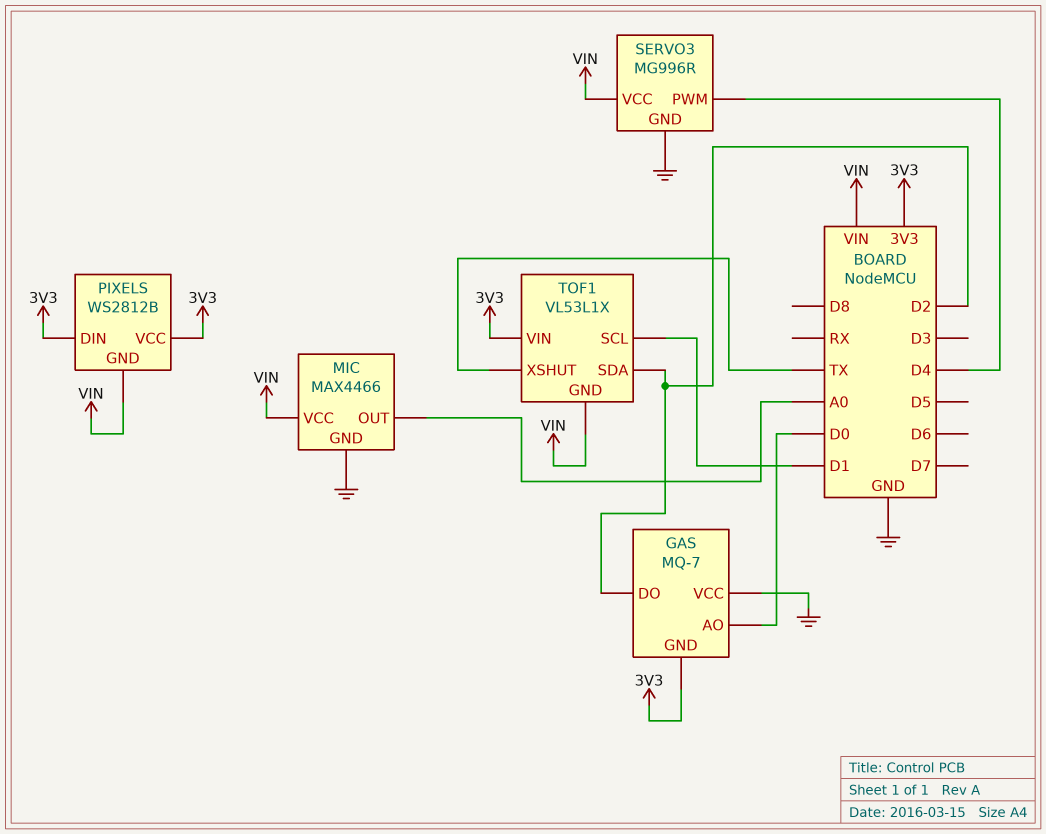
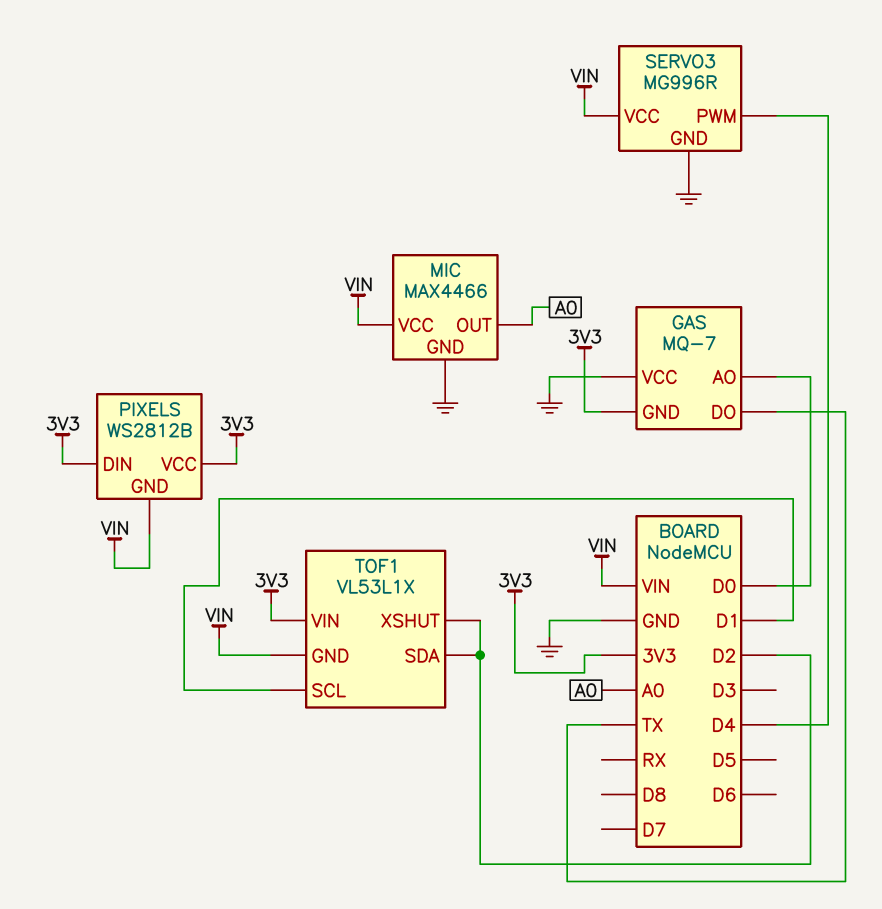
GAS pin DO: D2 -> TX
TOF1 pin XSHUT: TX -> D2

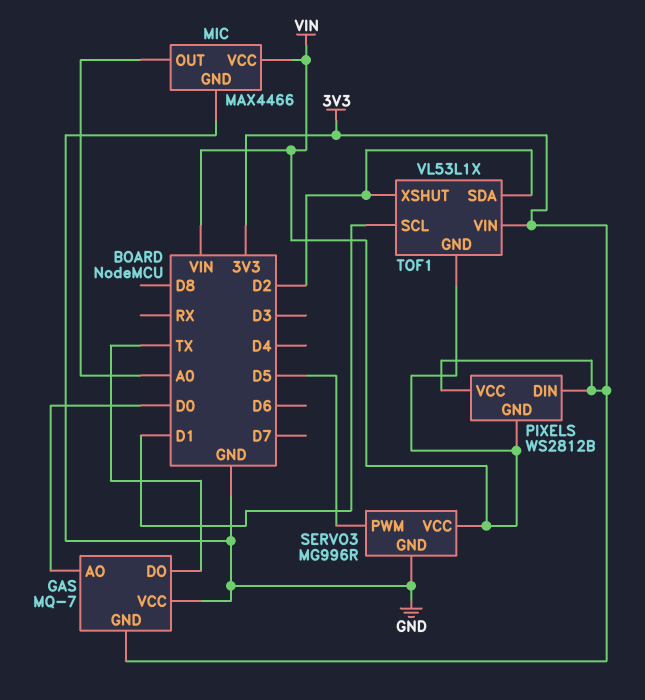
SERVO3 pin PWM: D4 -> D5

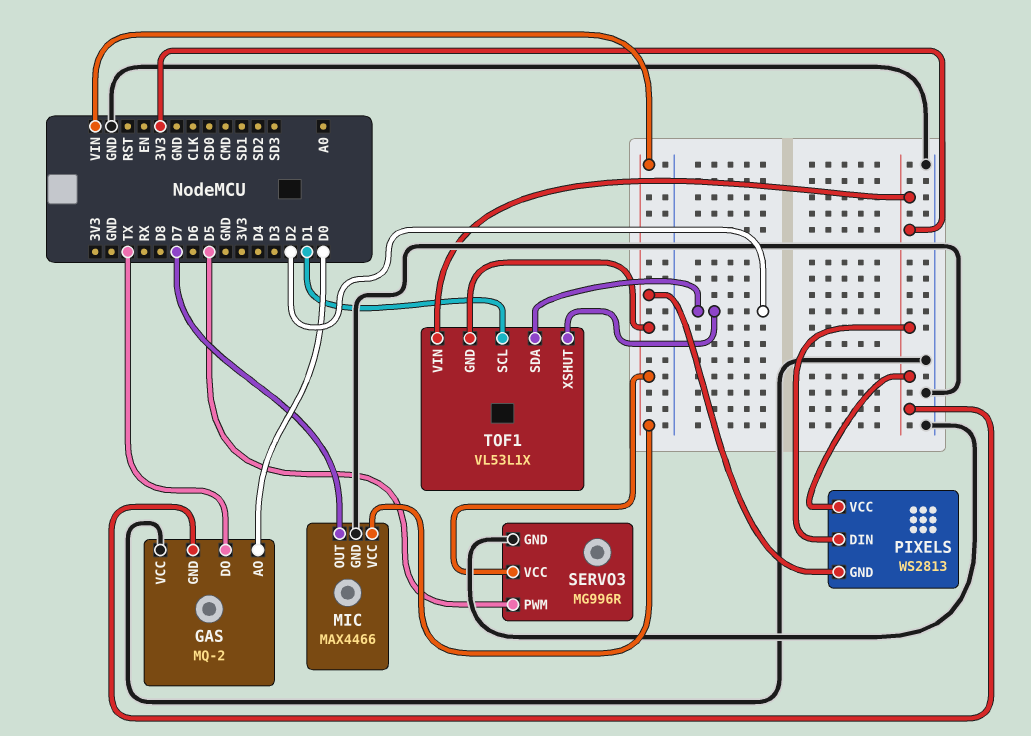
GAS: MQ-7 -> MQ-2
MIC pin OUT: A0 -> D7
PIXELS: WS2812B -> WS2813

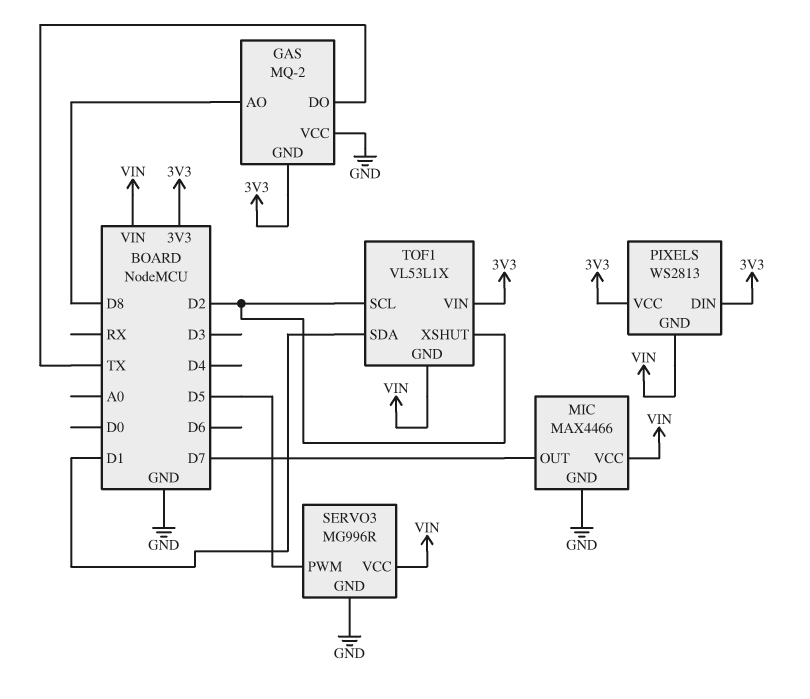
GAS pin AO: D0 -> D8
TOF1 pin SCL: D1 -> D2
TOF1 pin SDA: D2 -> D1

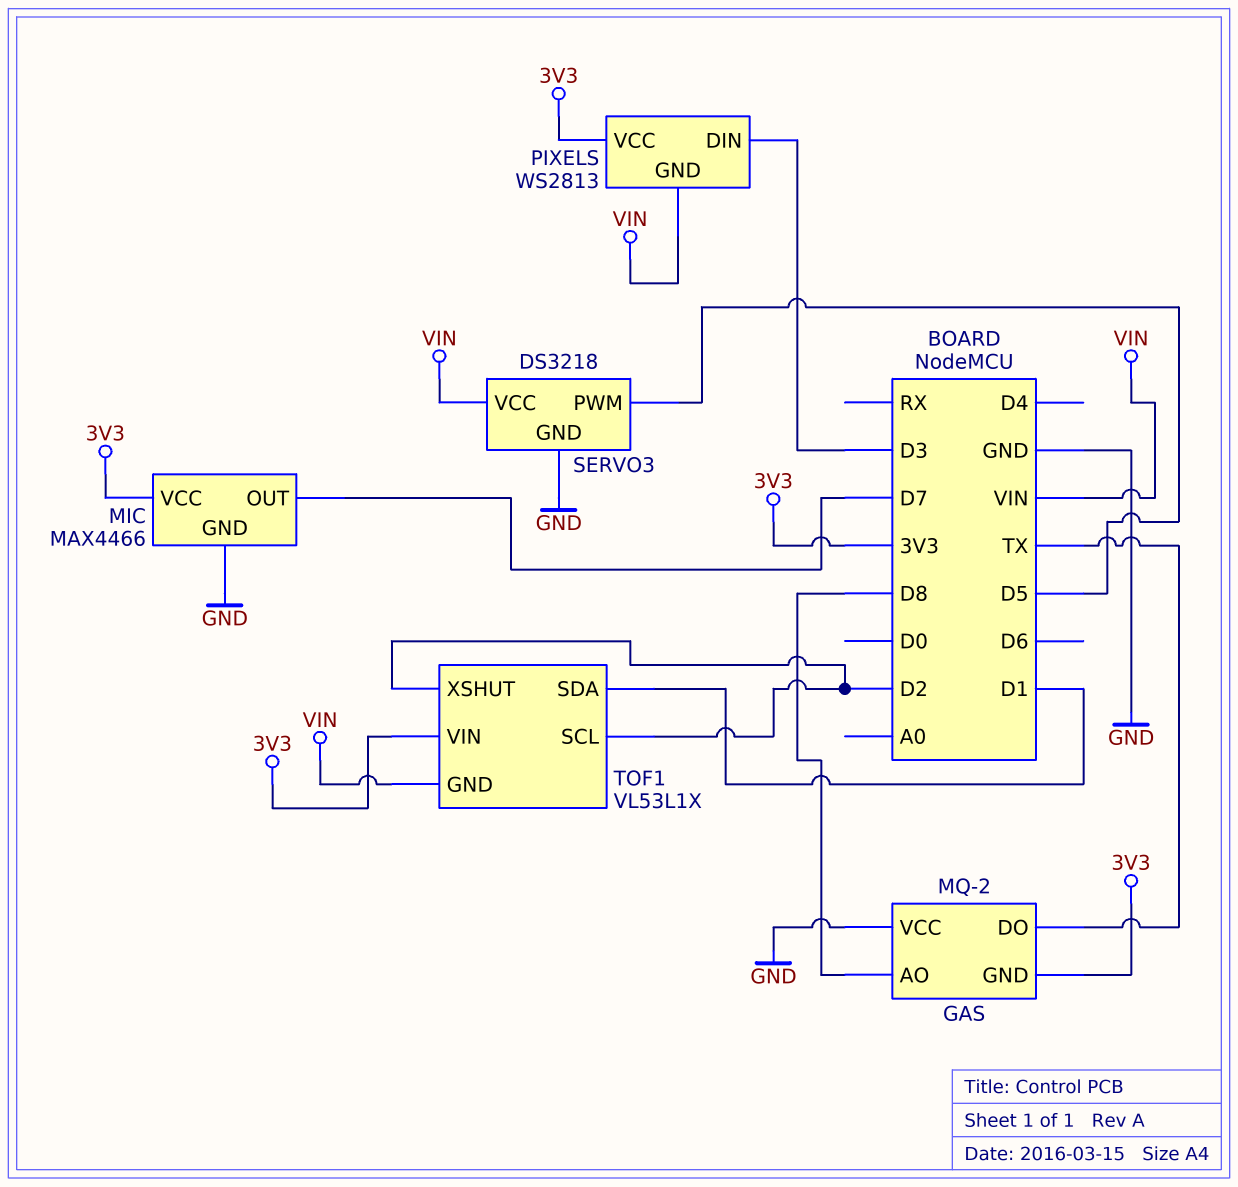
MIC pin VCC: VIN -> 3V3
PIXELS pin DIN: 3V3 -> D3
SERVO3: MG996R -> DS3218

